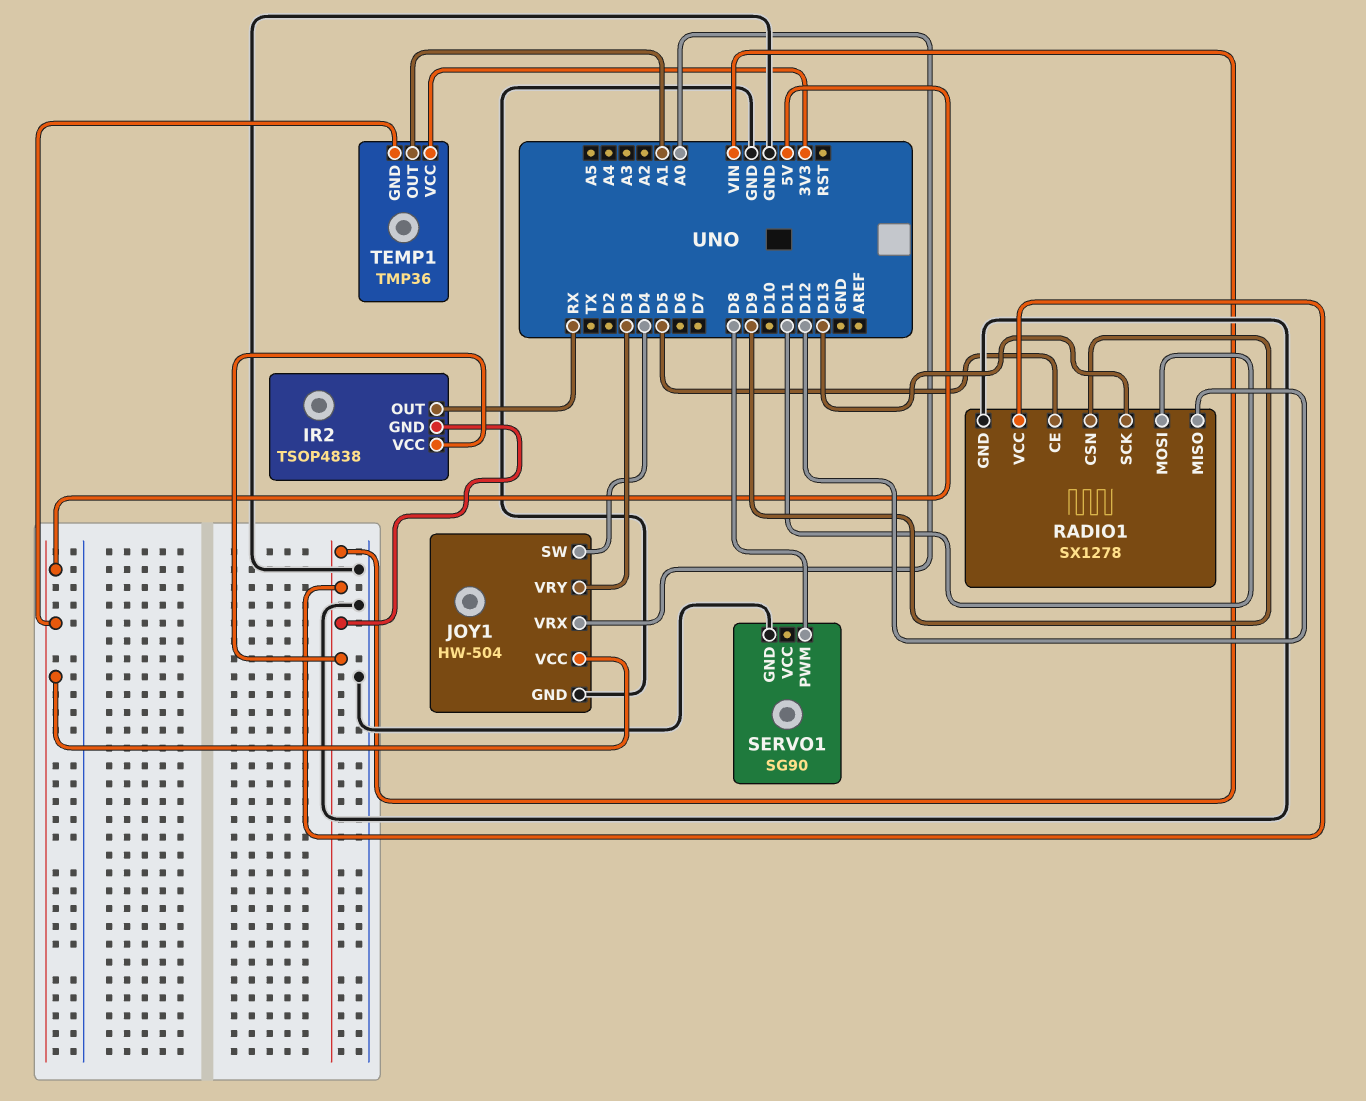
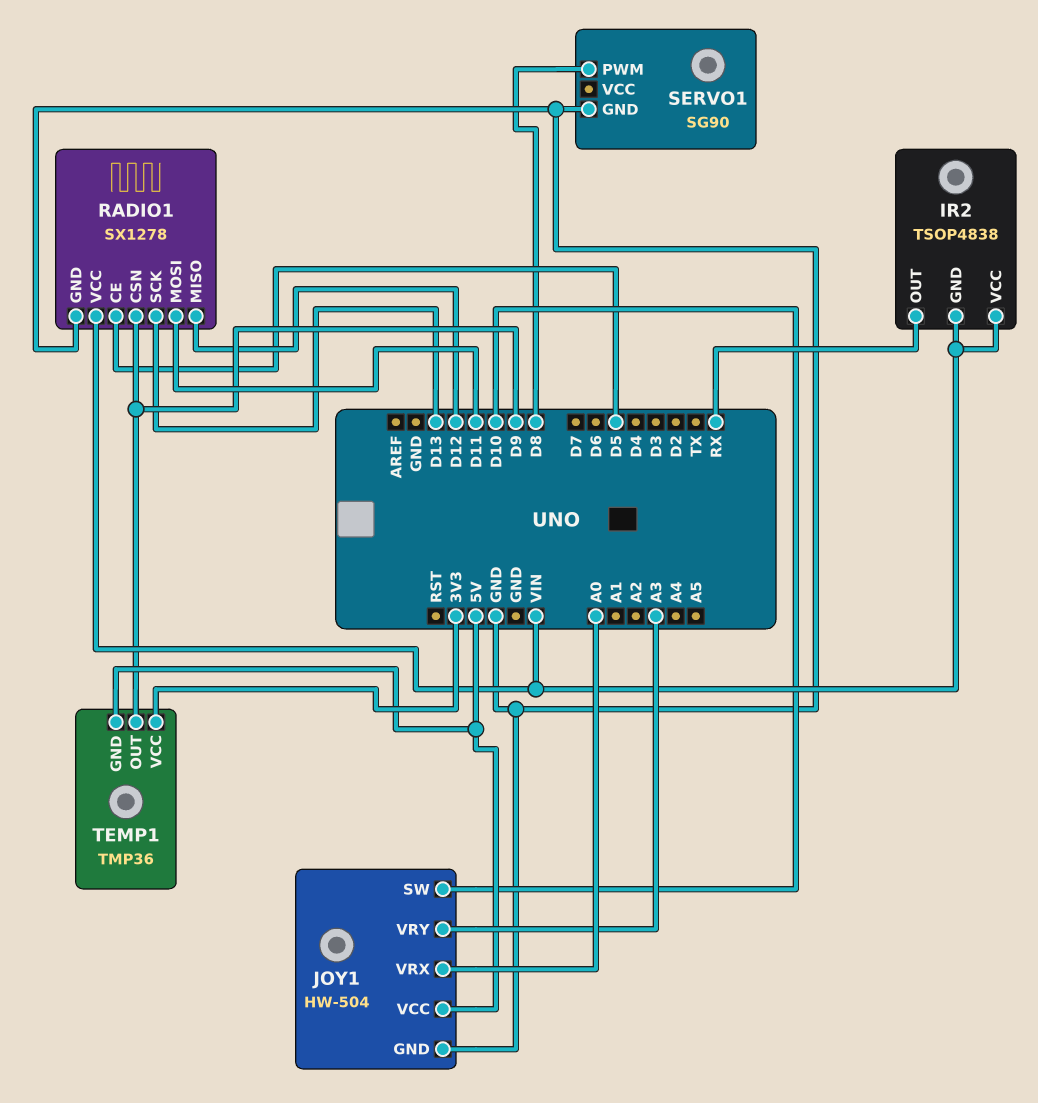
JOY1 pin SW: D4 -> D10
JOY1 pin VRY: D3 -> A3
TEMP1 pin OUT: A1 -> D9

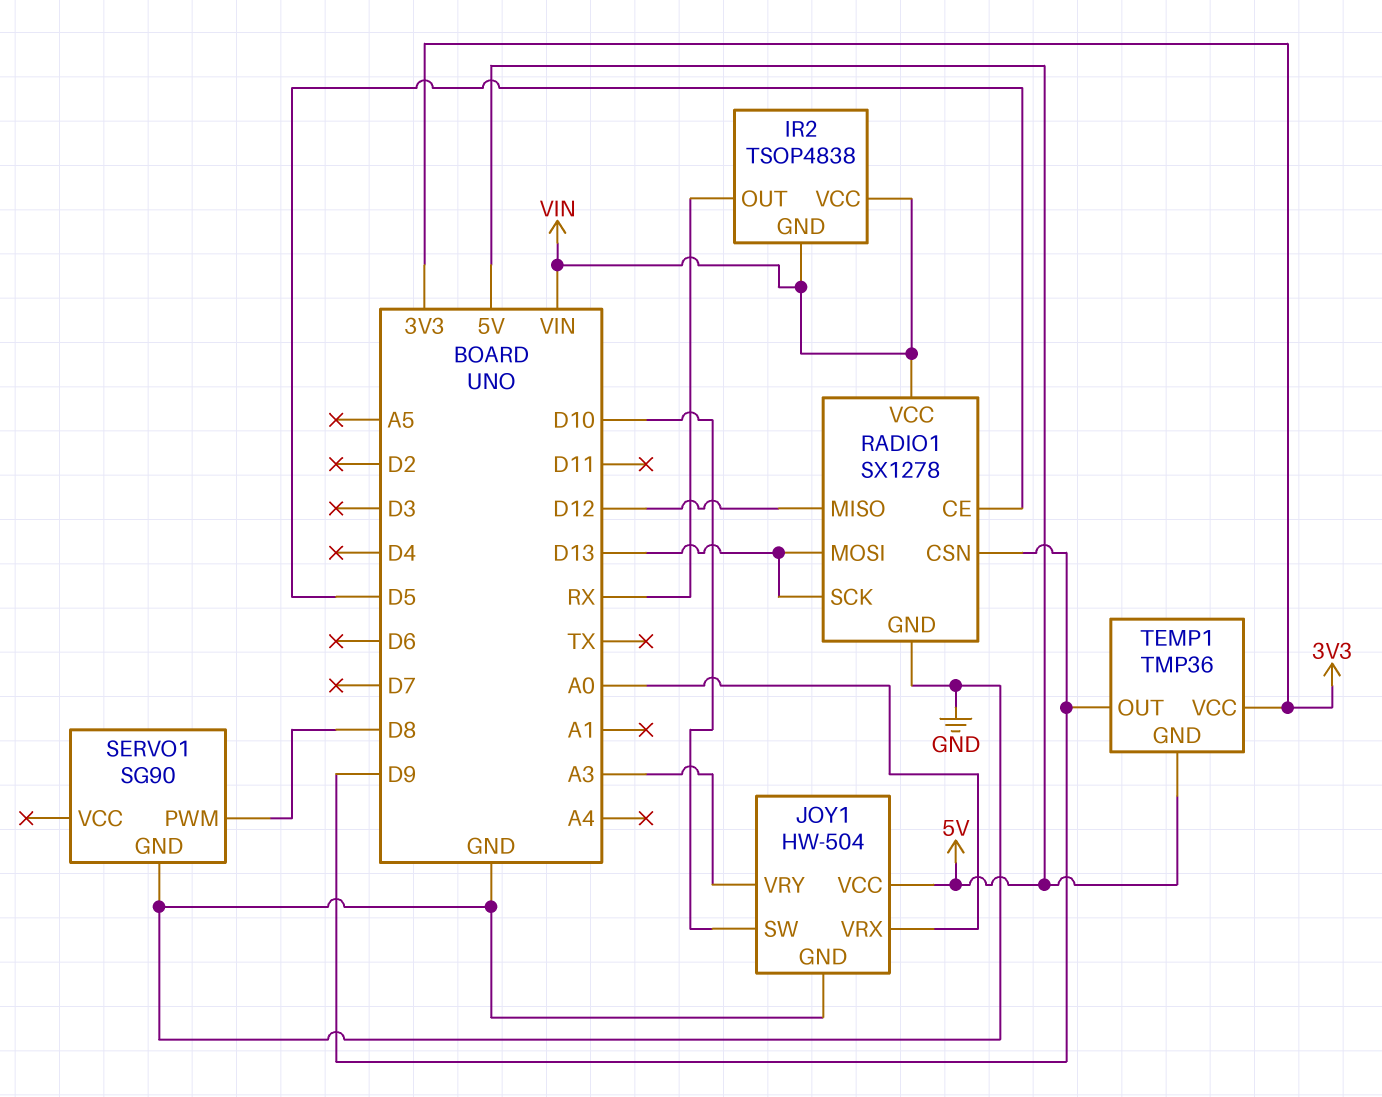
RADIO1 pin MOSI: D11 -> D13

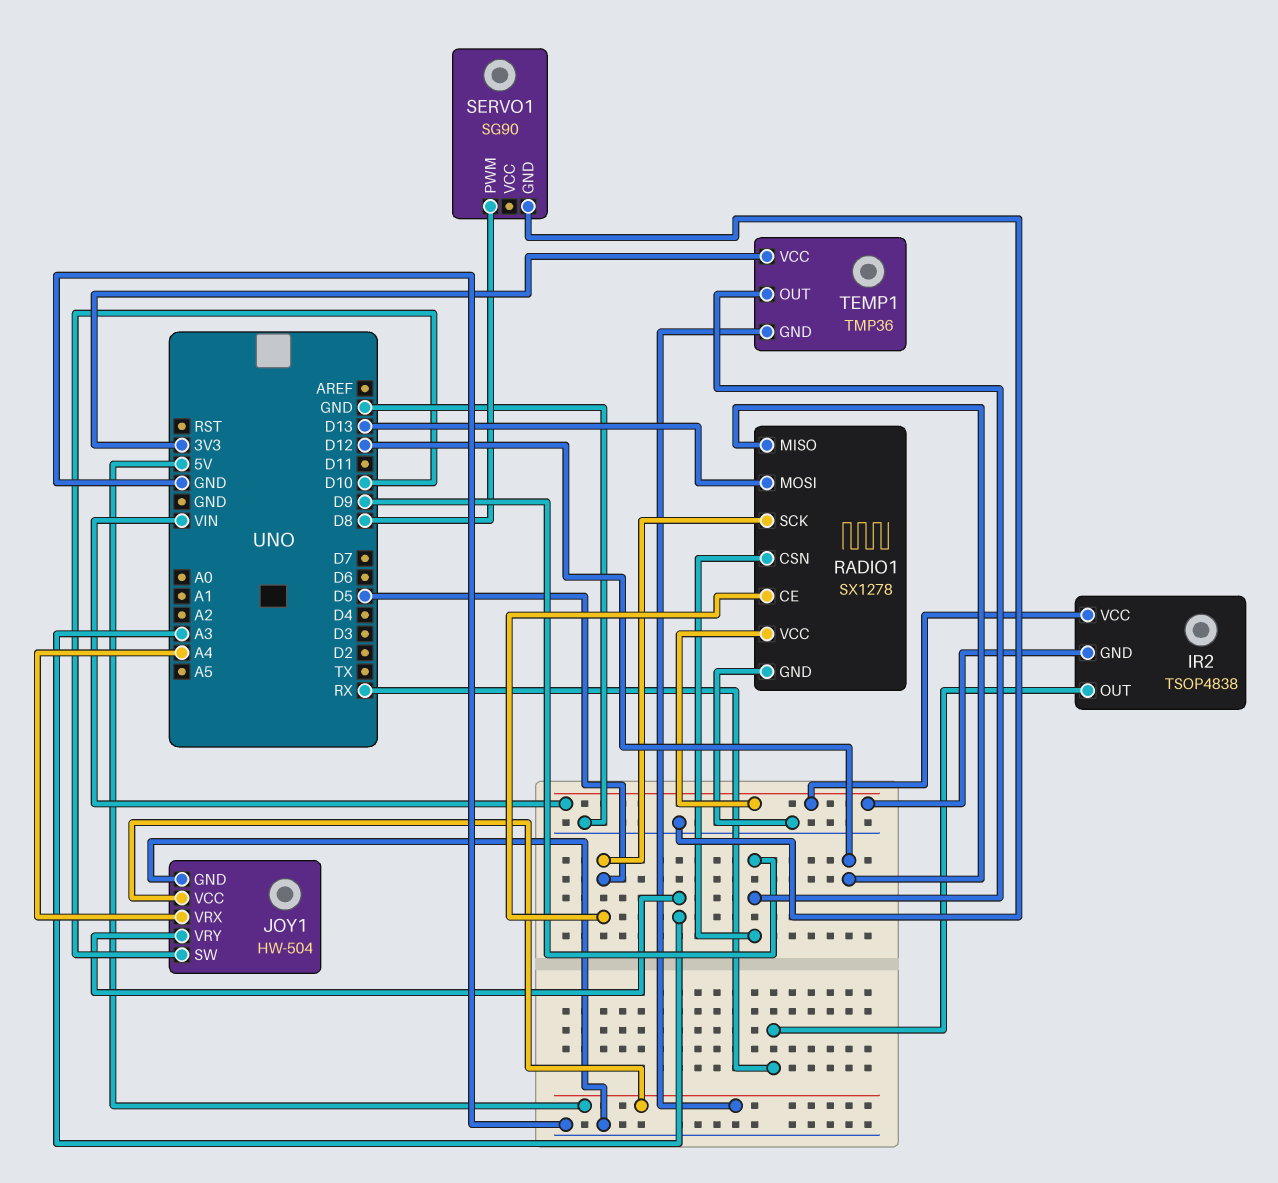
JOY1 pin VRX: A0 -> A4
RADIO1 pin SCK: D13 -> D5

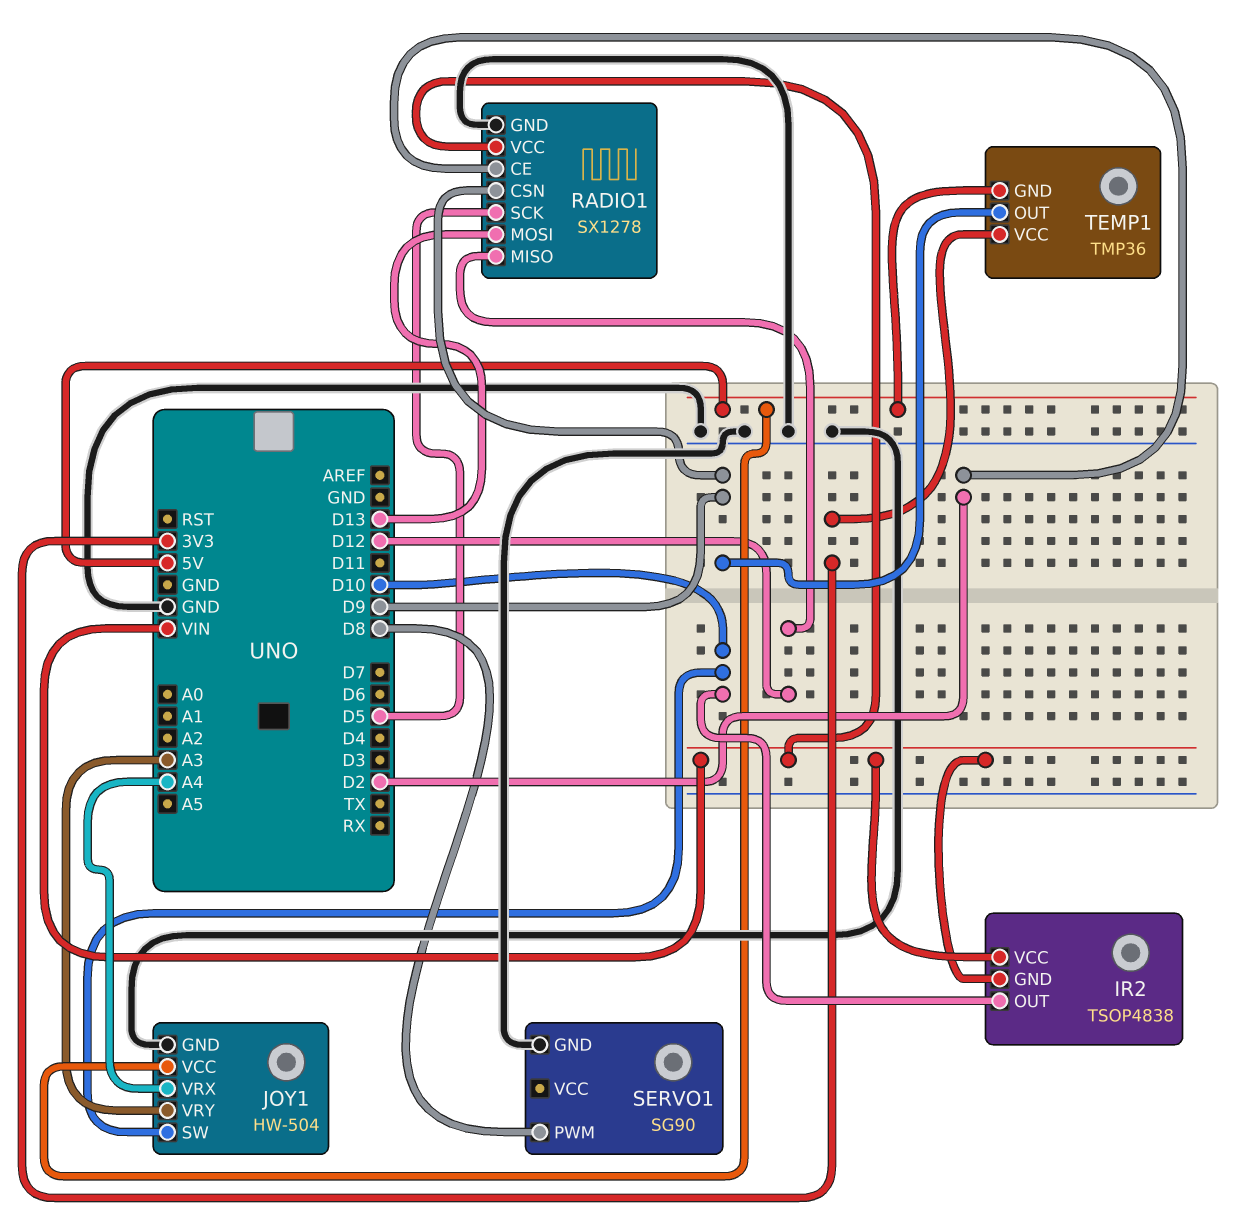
IR2 pin OUT: RX -> D10
RADIO1 pin CE: D5 -> D2

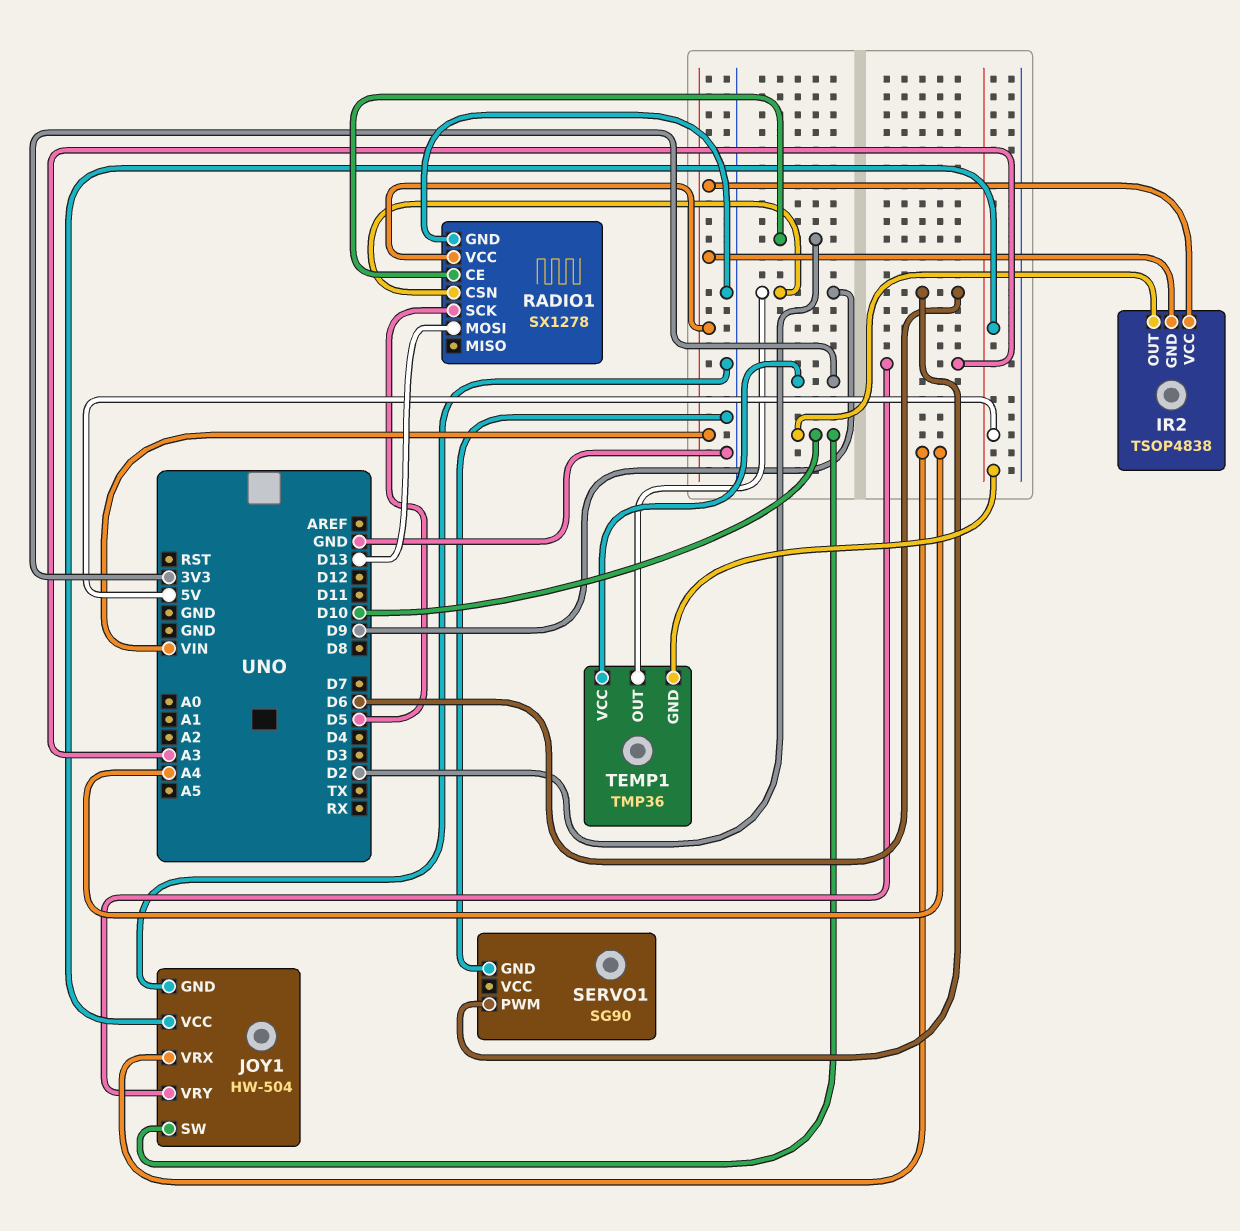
RADIO1 pin MISO: D12 -> none
SERVO1 pin PWM: D8 -> D6

